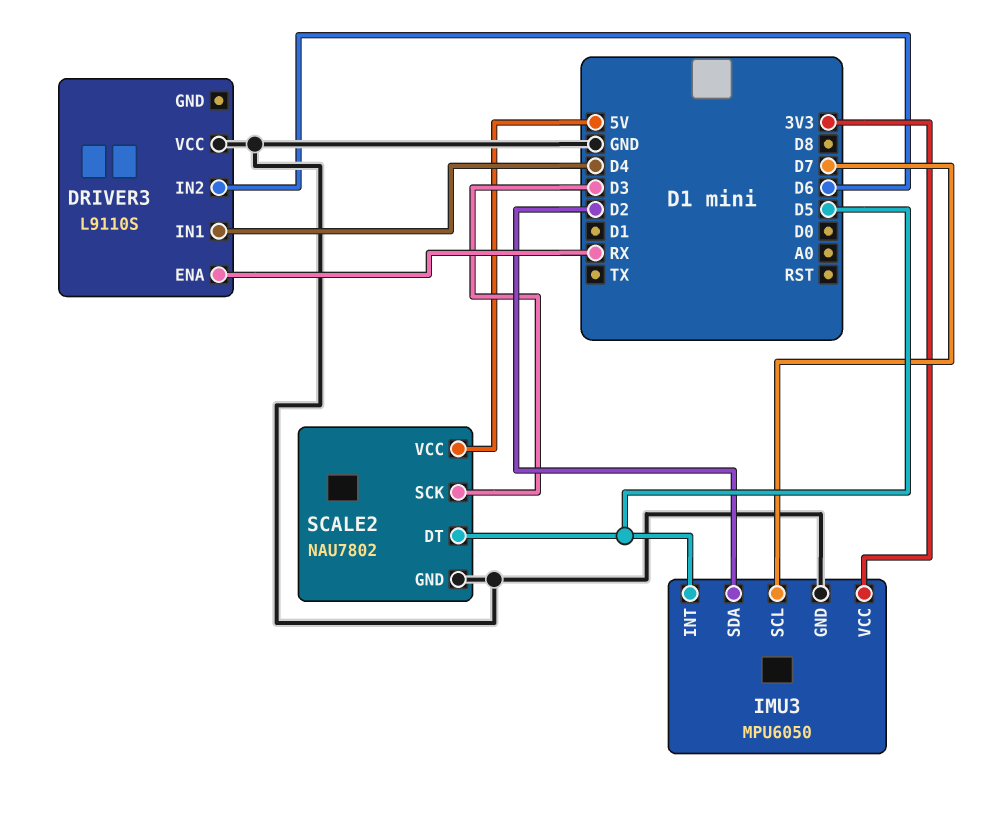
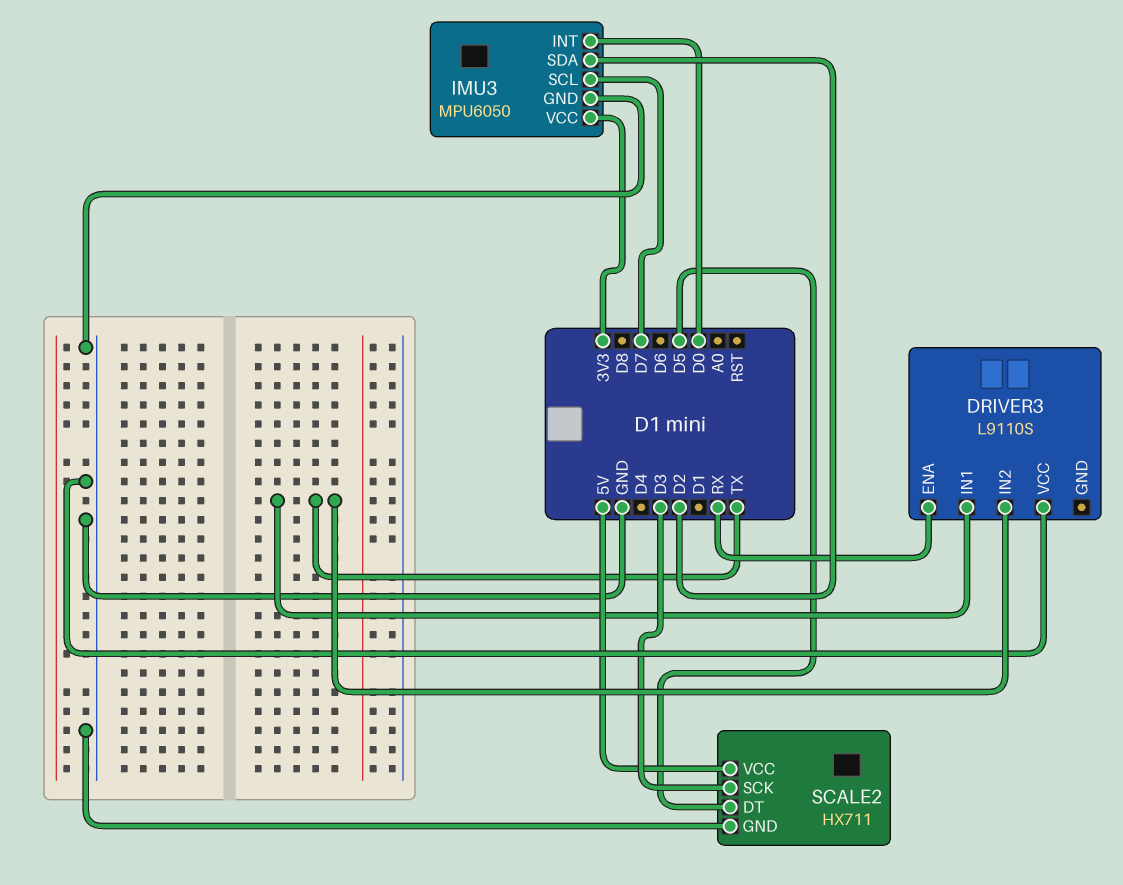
DRIVER3 pin IN1: D4 -> TX
DRIVER3 pin IN2: D6 -> TX
IMU3 pin INT: D5 -> D0
SCALE2: NAU7802 -> HX711

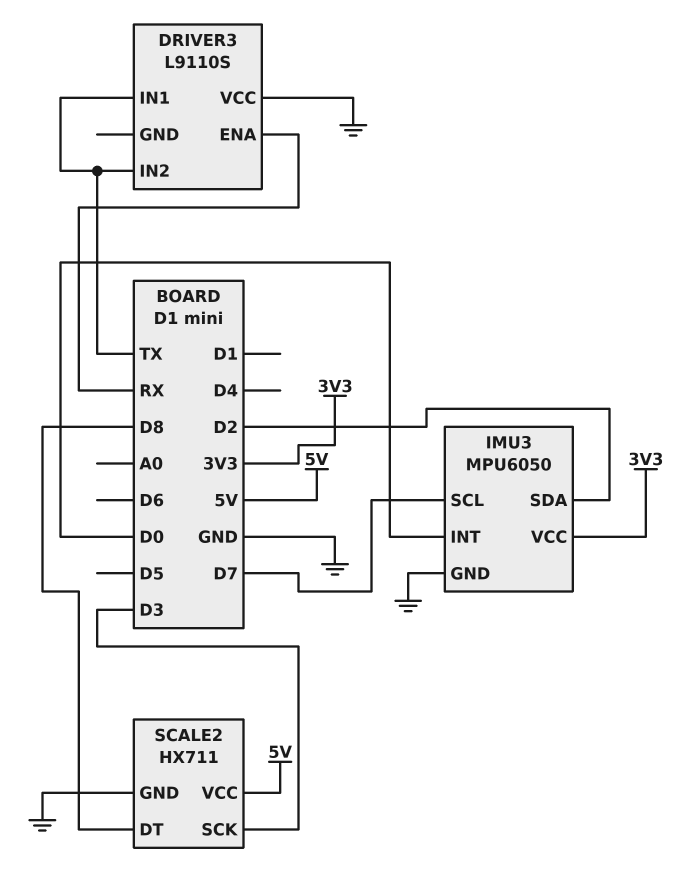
SCALE2 pin DT: D5 -> D8

